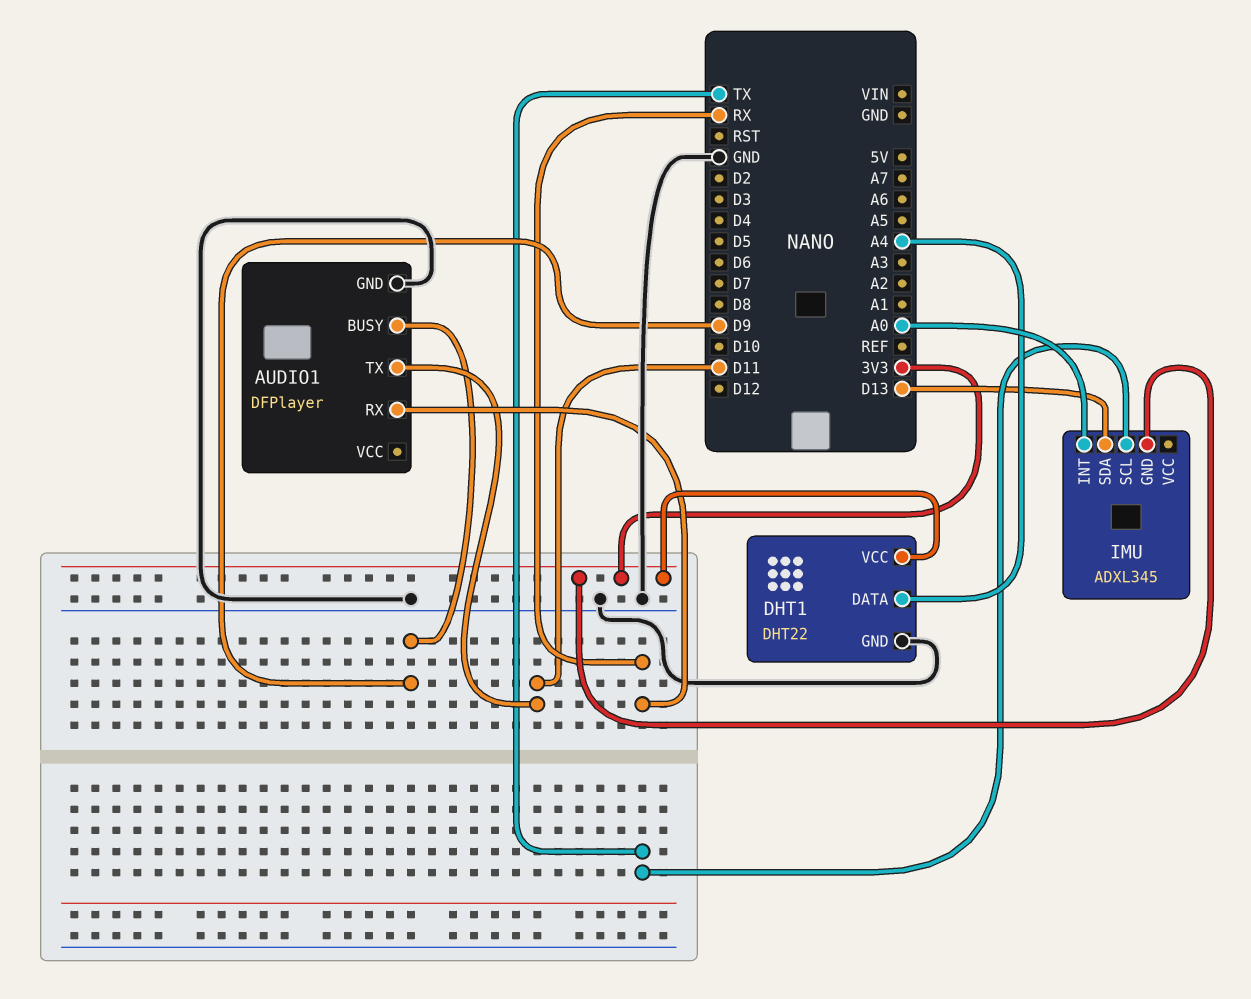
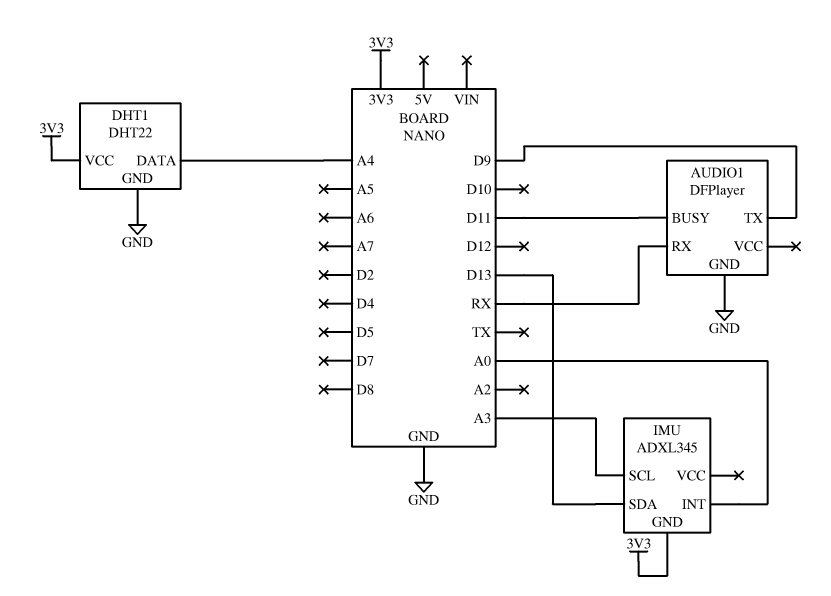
AUDIO1 pin BUSY: D9 -> D11
AUDIO1 pin TX: D11 -> D9
IMU pin SCL: TX -> A3

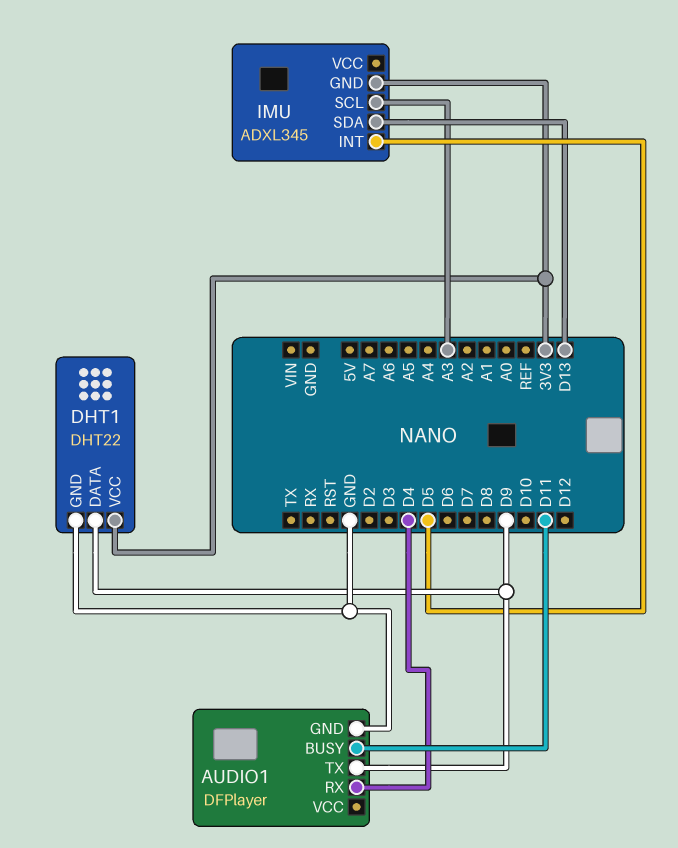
AUDIO1 pin RX: RX -> D4
DHT1 pin DATA: A4 -> D9
IMU pin INT: A0 -> D5

